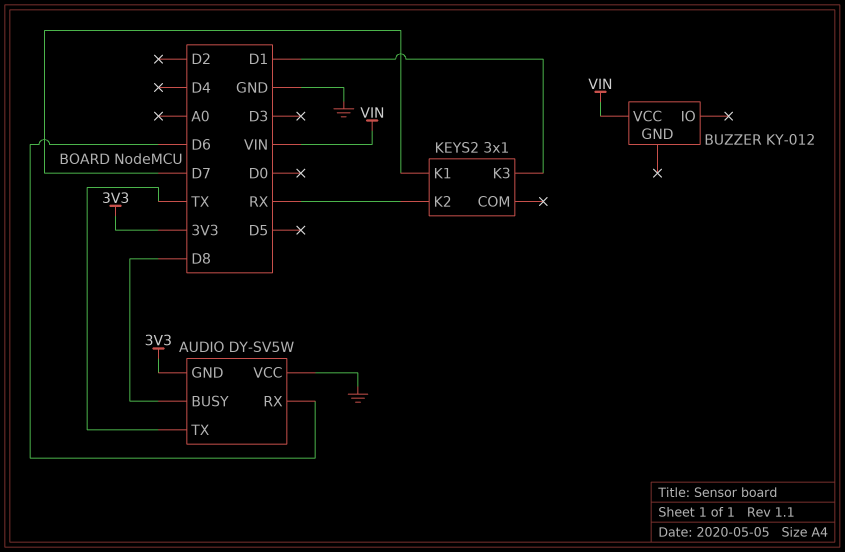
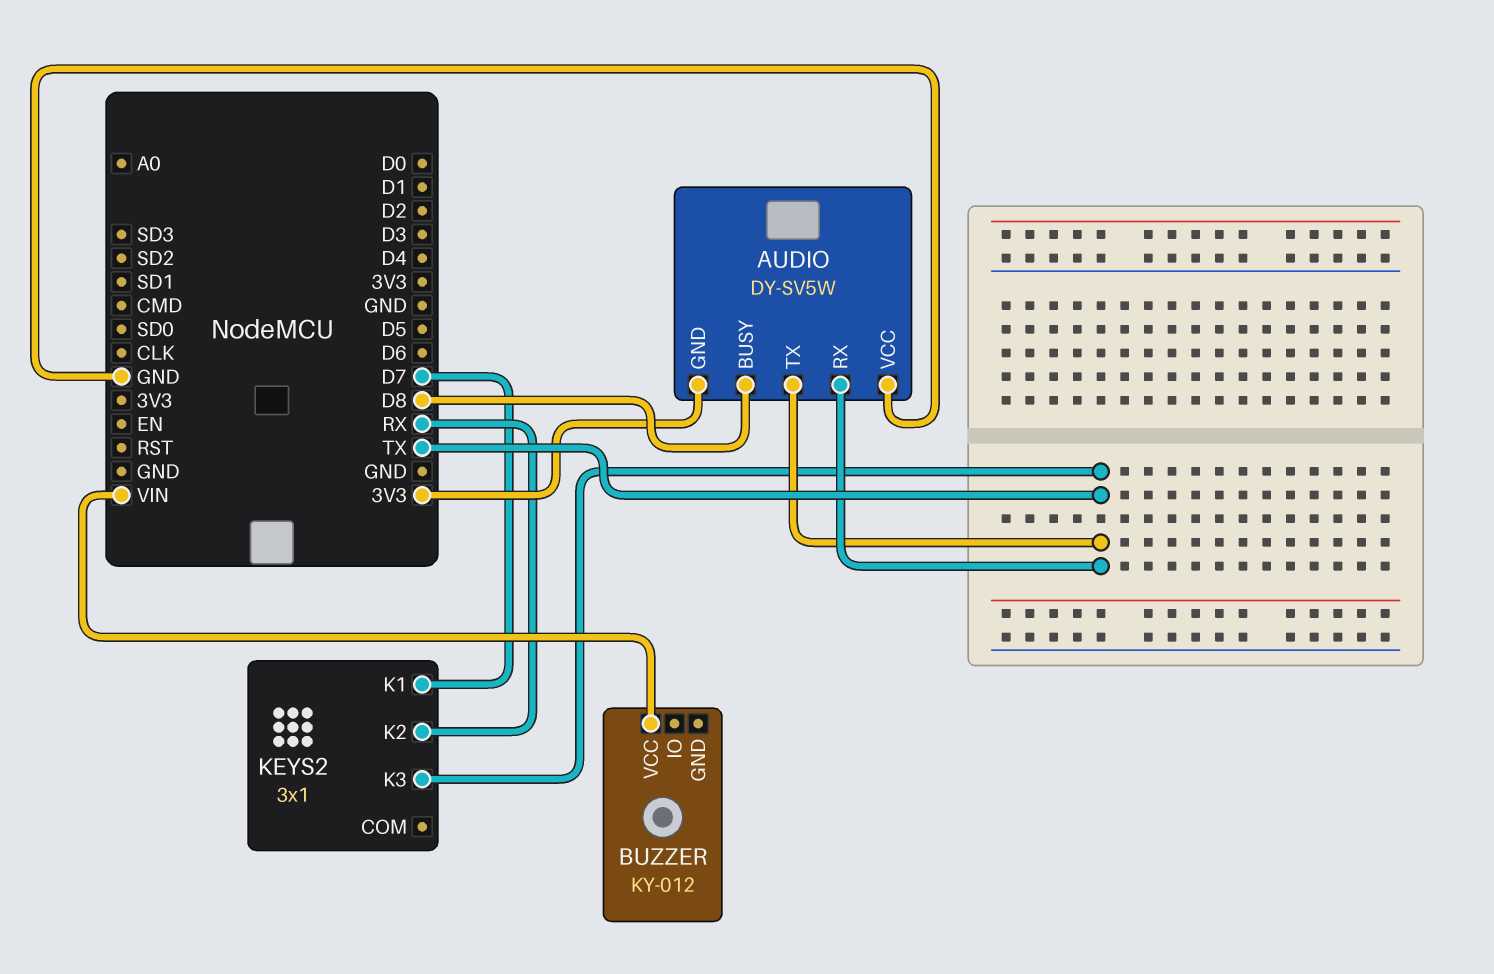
AUDIO pin RX: D6 -> TX
KEYS2 pin K3: D1 -> TX

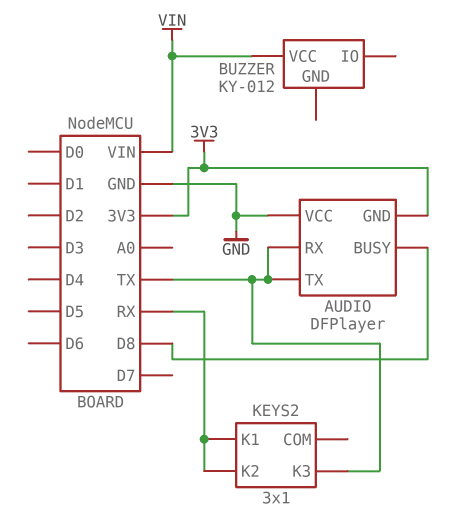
AUDIO: DY-SV5W -> DFPlayer
KEYS2 pin K1: D7 -> RX

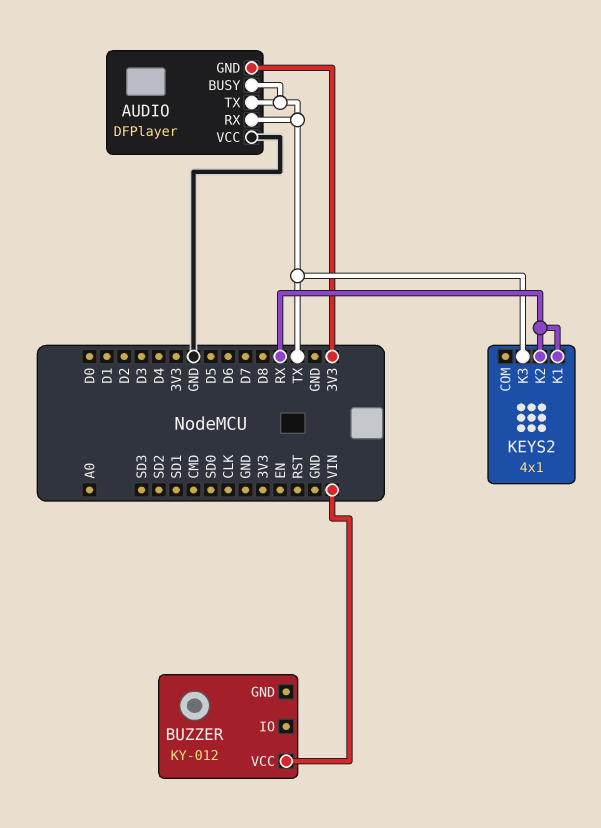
AUDIO pin BUSY: D8 -> TX
KEYS2: 3x1 -> 4x1

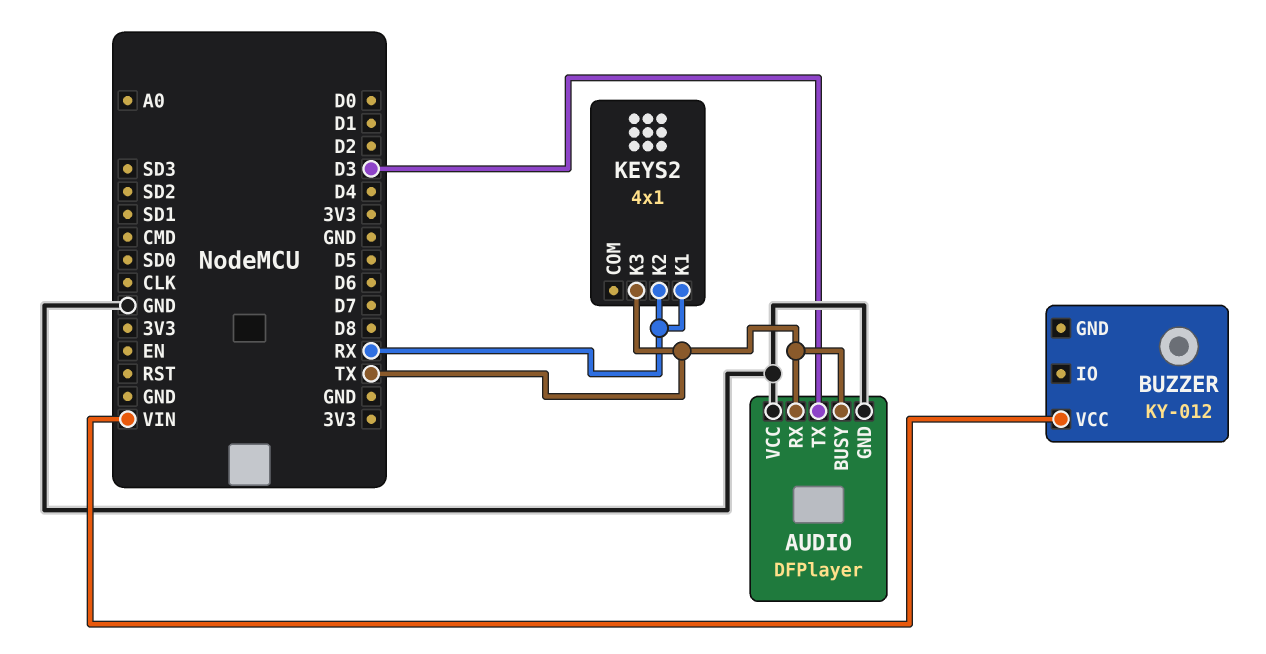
AUDIO pin GND: 3V3 -> GND
AUDIO pin TX: TX -> D3

